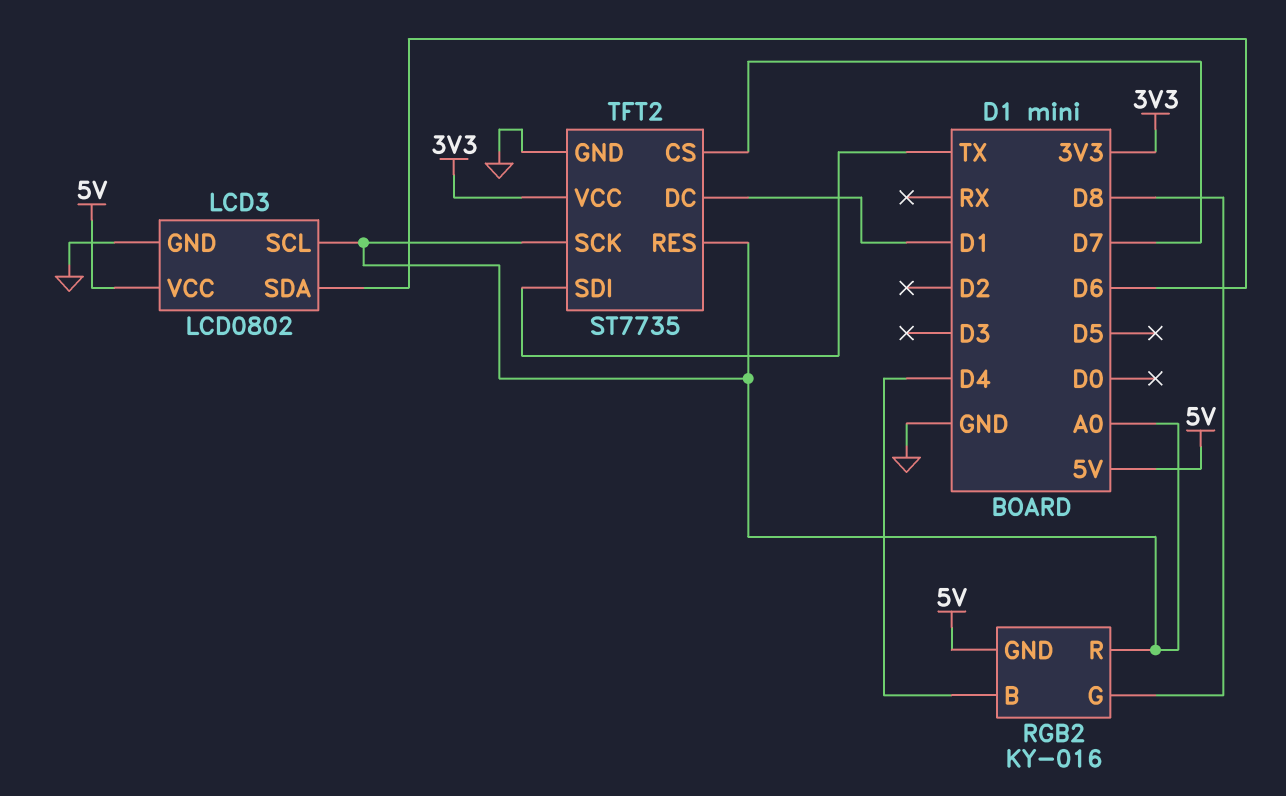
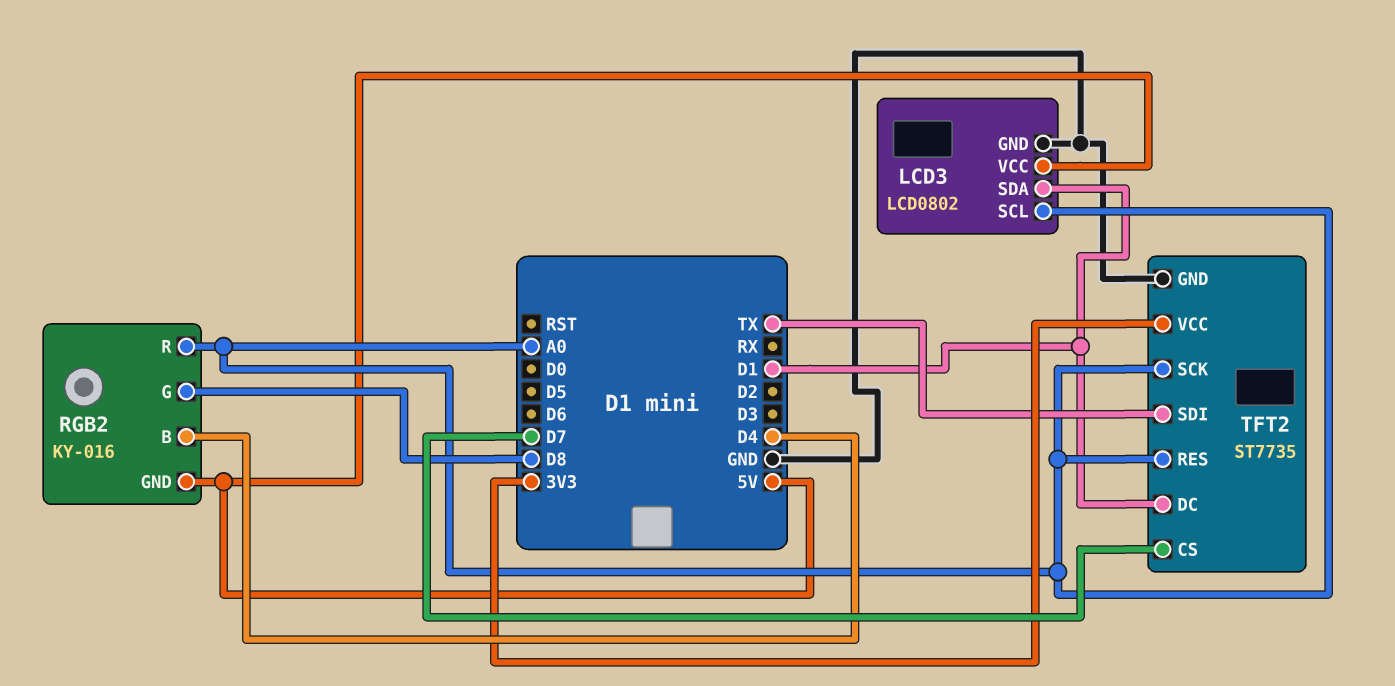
LCD3 pin SDA: D6 -> D1

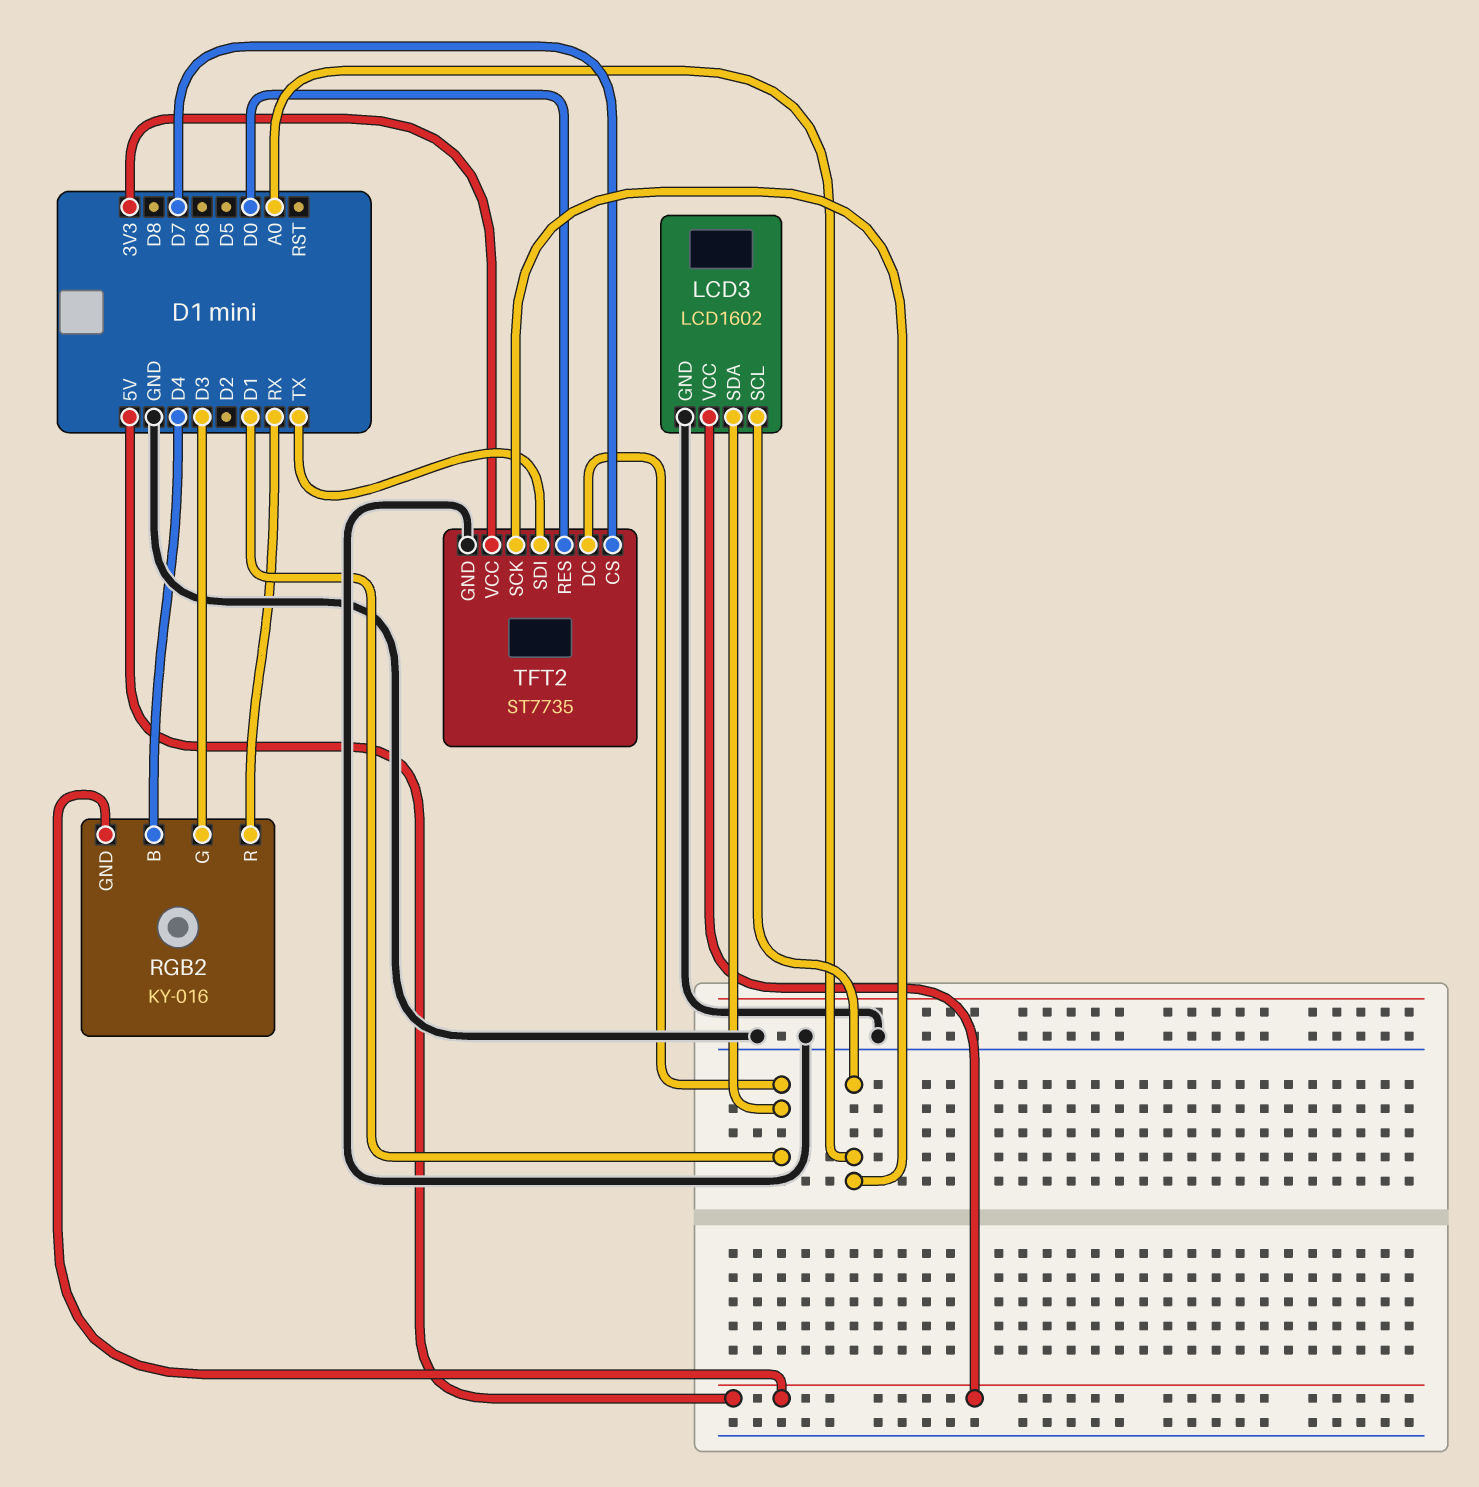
LCD3: LCD0802 -> LCD1602
RGB2 pin G: D8 -> D3
RGB2 pin R: A0 -> RX
TFT2 pin RES: A0 -> D0

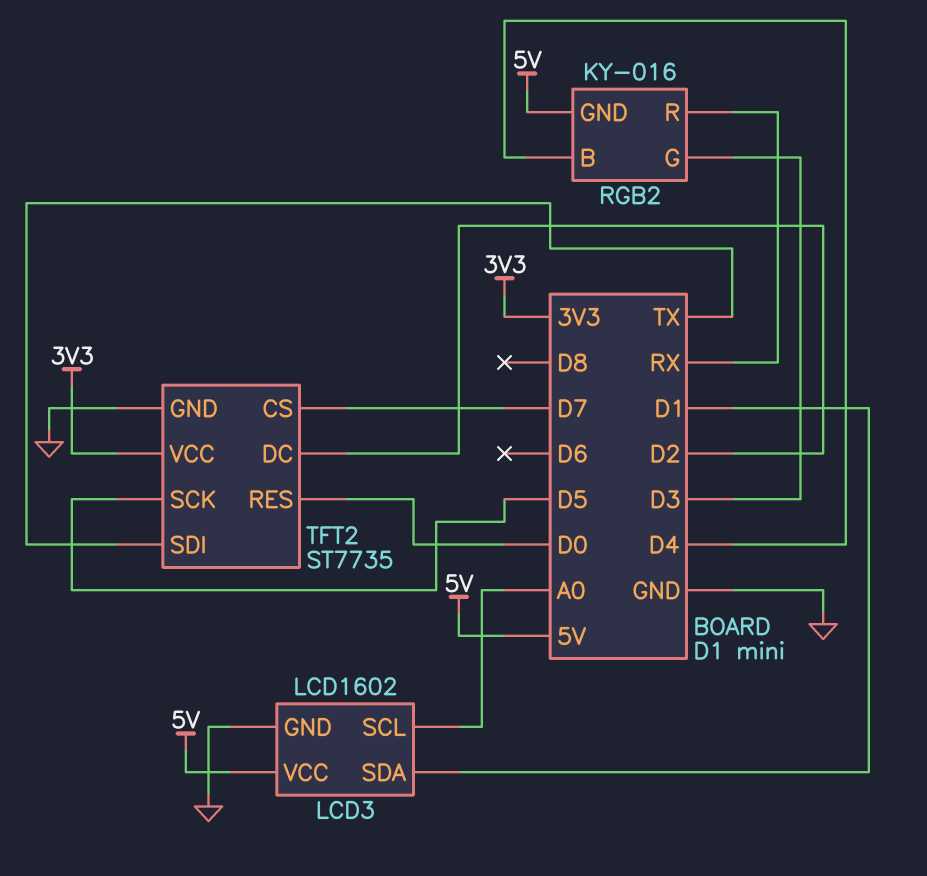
TFT2 pin DC: D1 -> D2
TFT2 pin SCK: A0 -> D5

